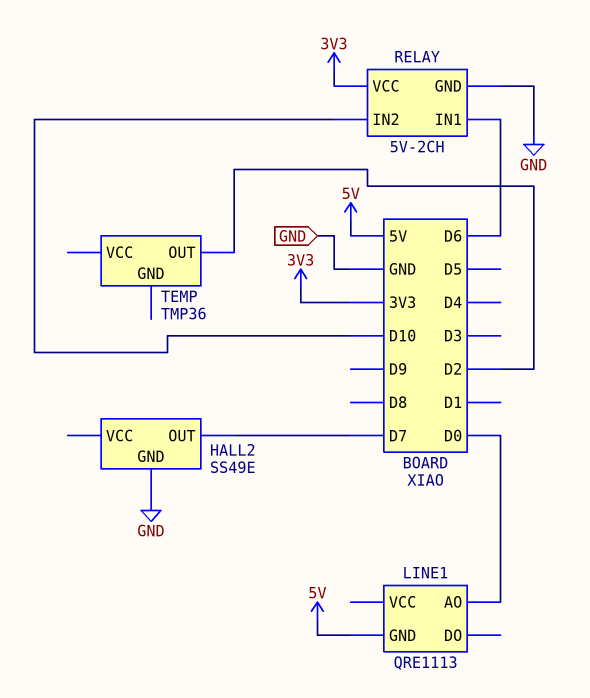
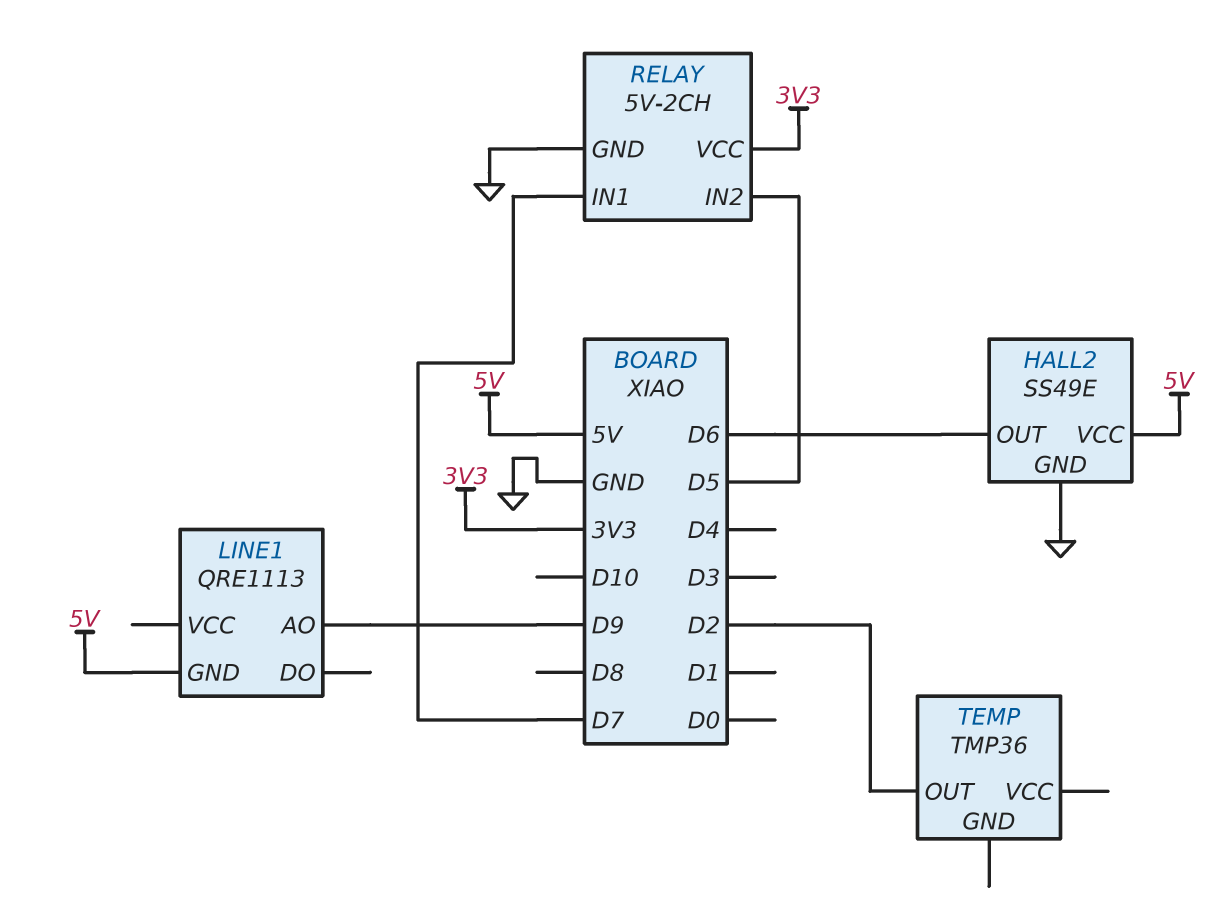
HALL2 pin OUT: D7 -> D6
HALL2 pin VCC: none -> 5V
LINE1 pin AO: D0 -> D9
RELAY pin IN1: D6 -> D7
RELAY pin IN2: D10 -> D5

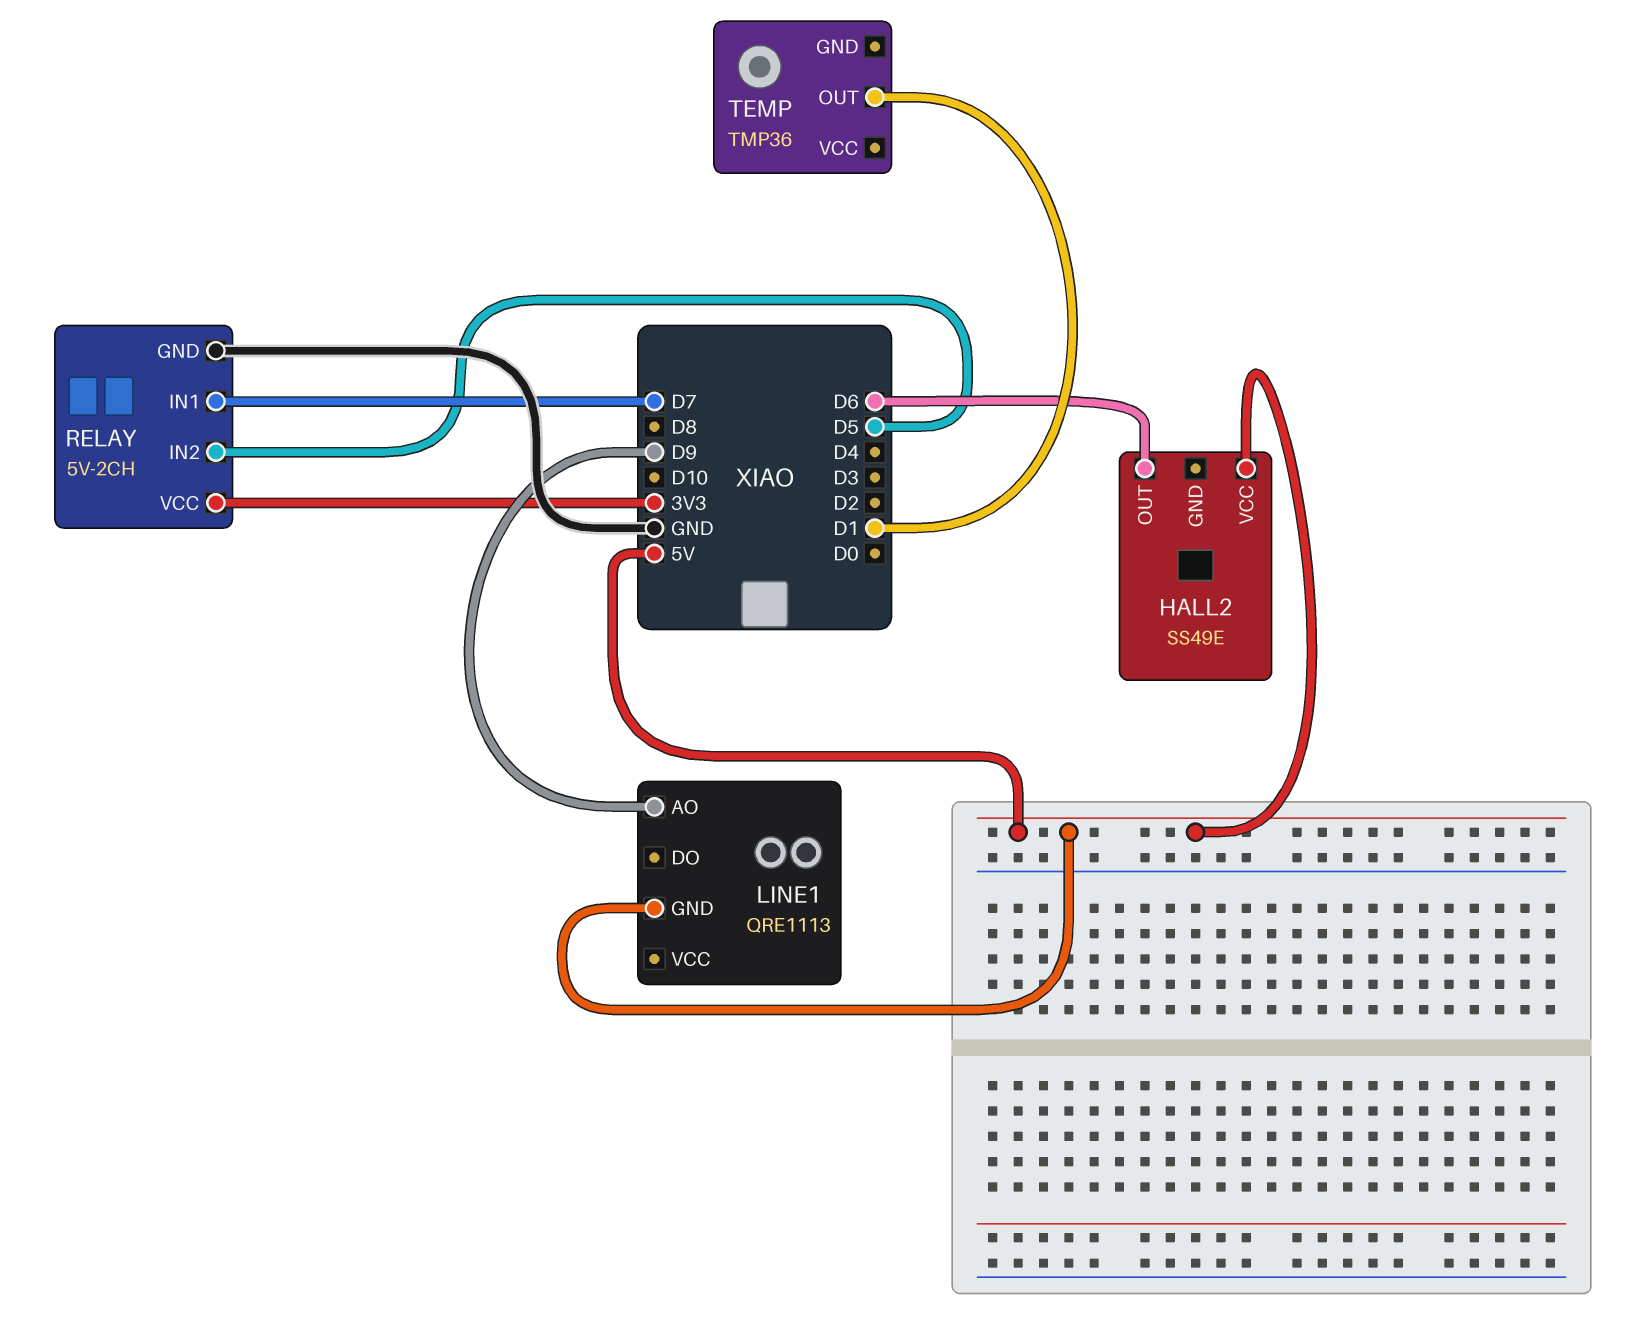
HALL2 pin GND: GND -> none
TEMP pin OUT: D2 -> D1

